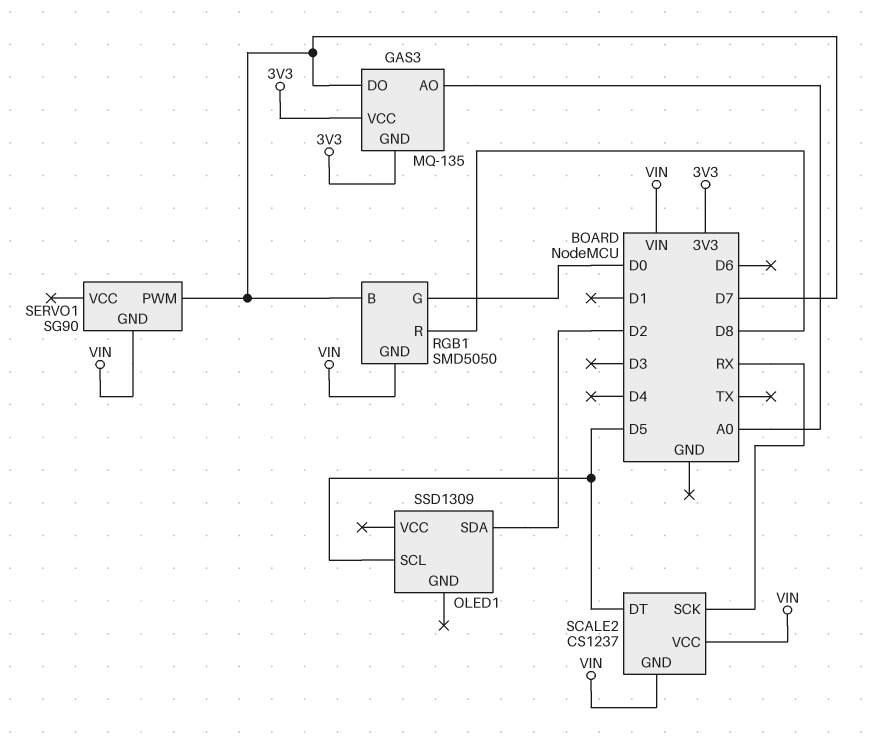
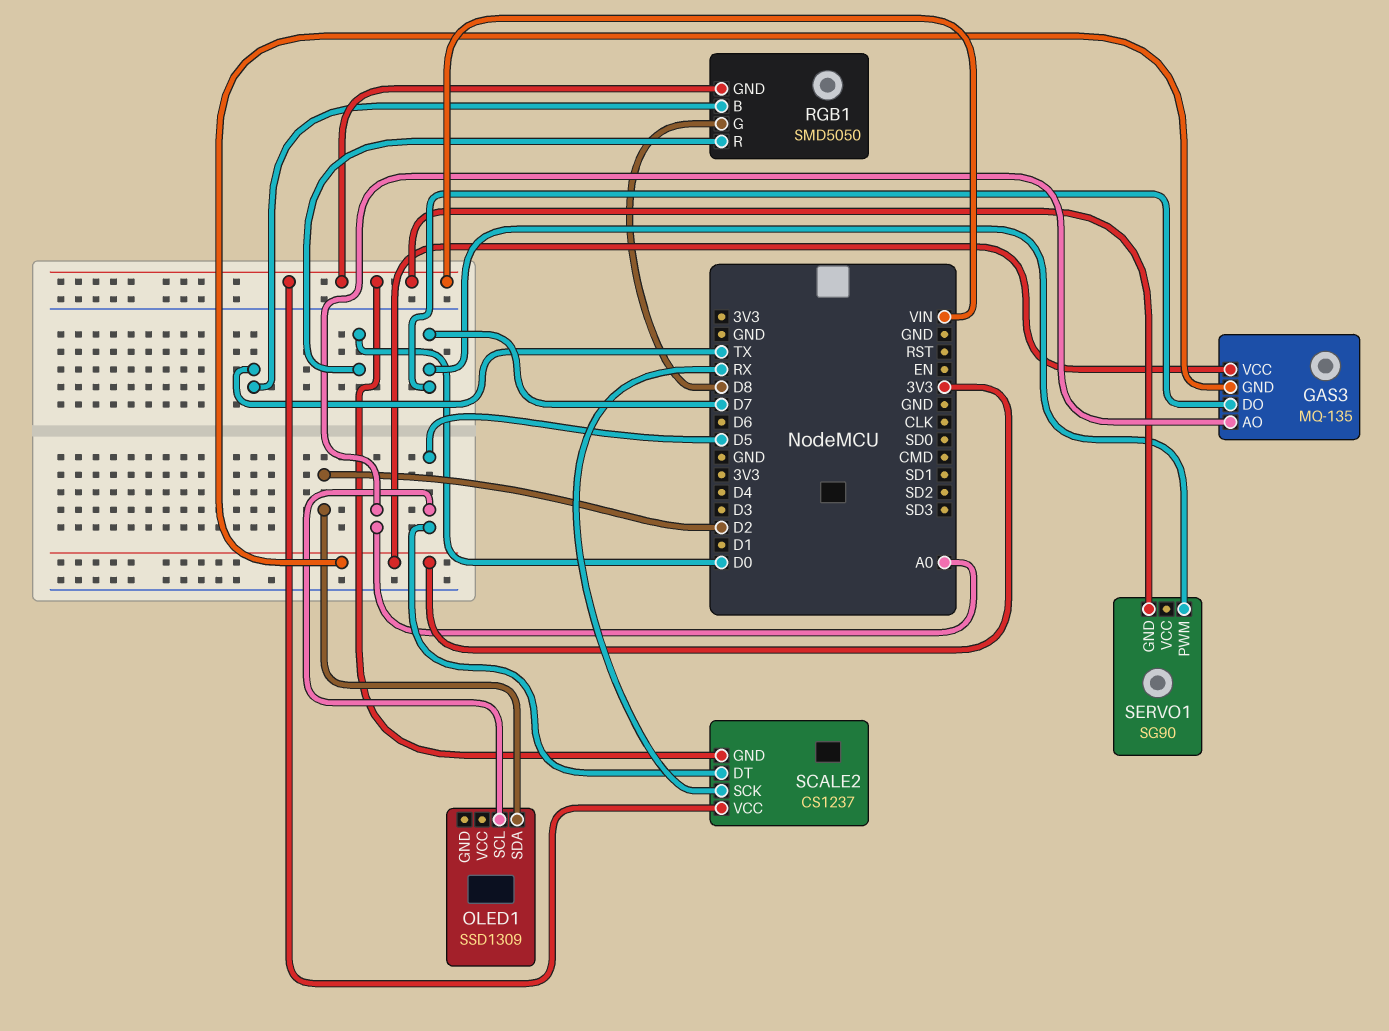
RGB1 pin B: D7 -> TX
RGB1 pin G: D0 -> D8
RGB1 pin R: D8 -> D0

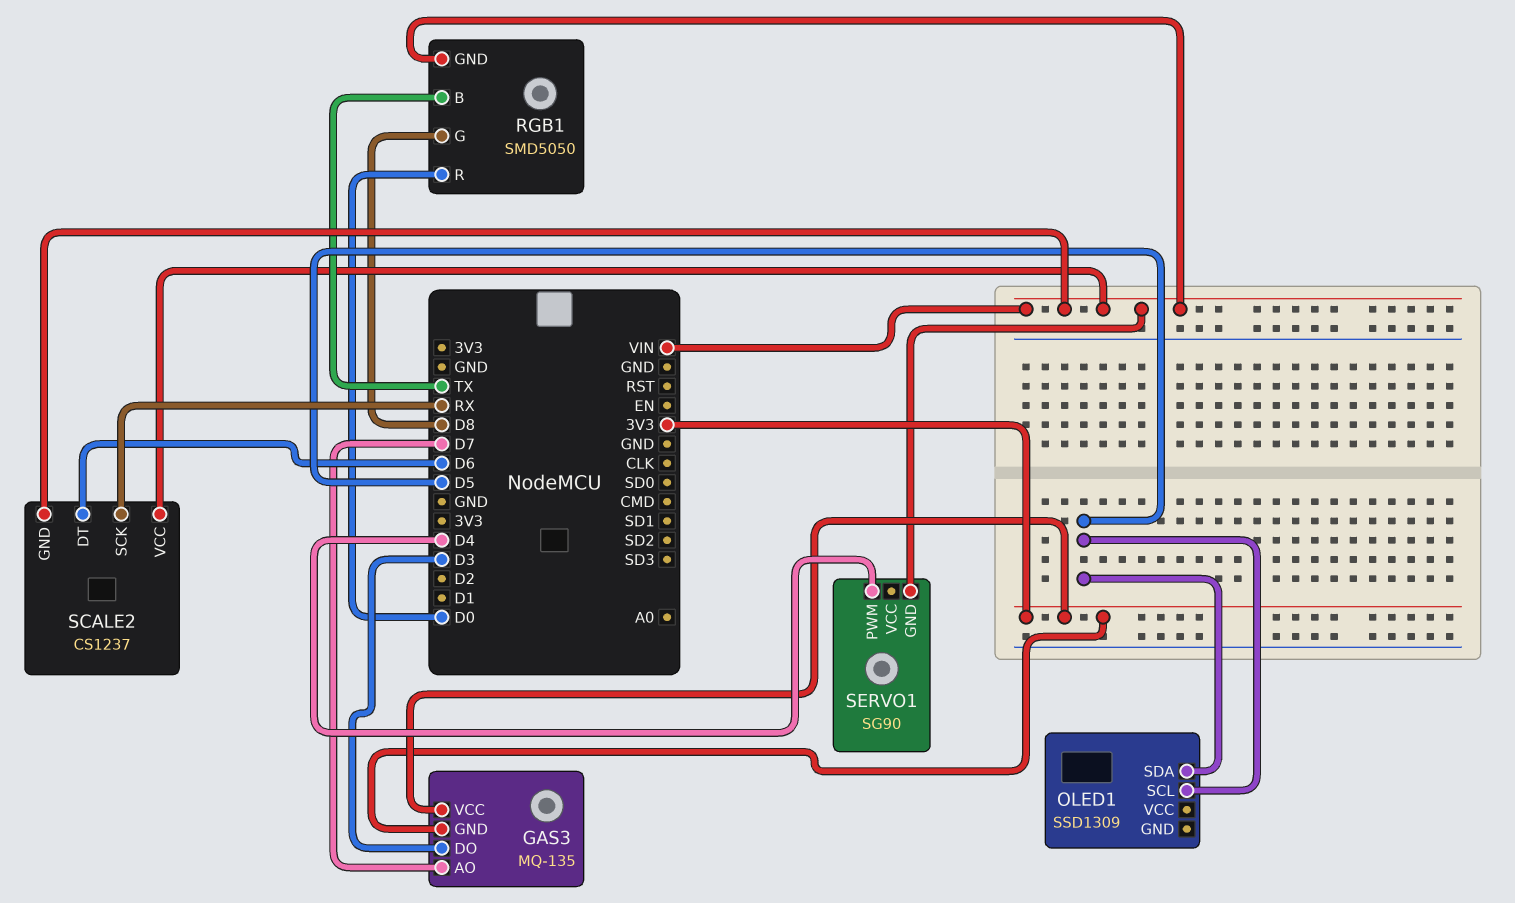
GAS3 pin AO: A0 -> D7
GAS3 pin DO: D7 -> D3
OLED1 pin SDA: D2 -> D5
SCALE2 pin DT: D5 -> D6
SERVO1 pin PWM: D7 -> D4

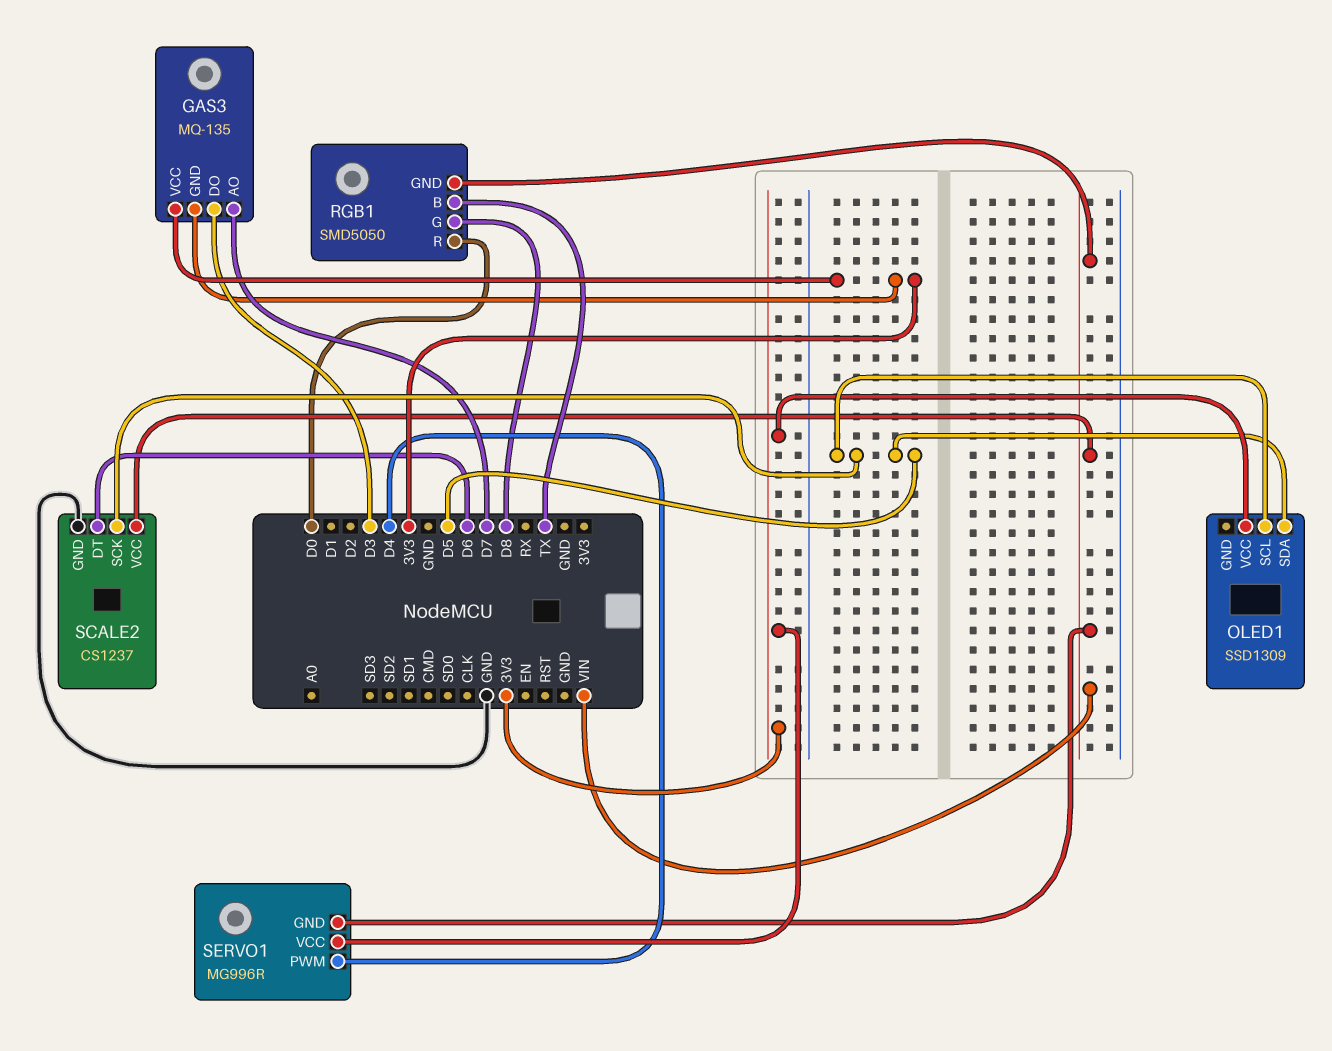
OLED1 pin VCC: none -> 3V3
SCALE2 pin GND: VIN -> GND
SCALE2 pin SCK: RX -> D5
SERVO1: SG90 -> MG996R
SERVO1 pin VCC: none -> 3V3

